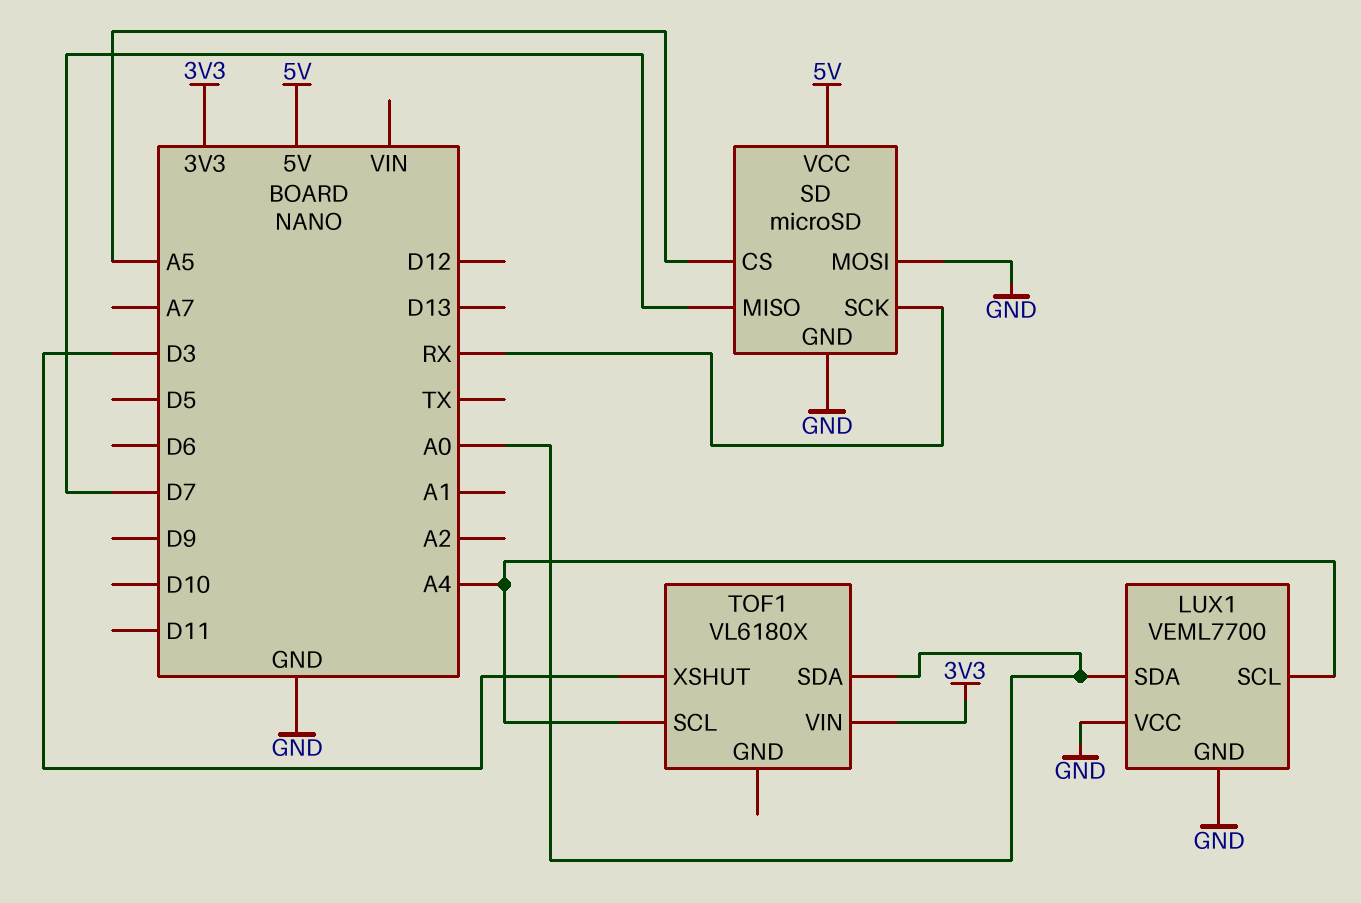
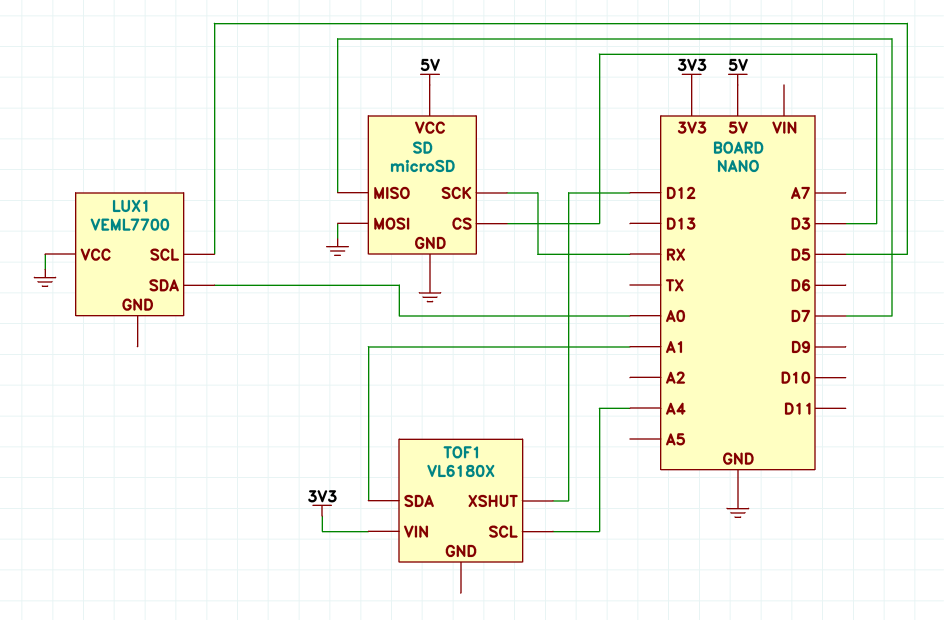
LUX1 pin GND: GND -> none
LUX1 pin SCL: A4 -> D5
SD pin CS: A5 -> D3
TOF1 pin SDA: A0 -> A1
TOF1 pin XSHUT: D3 -> D12

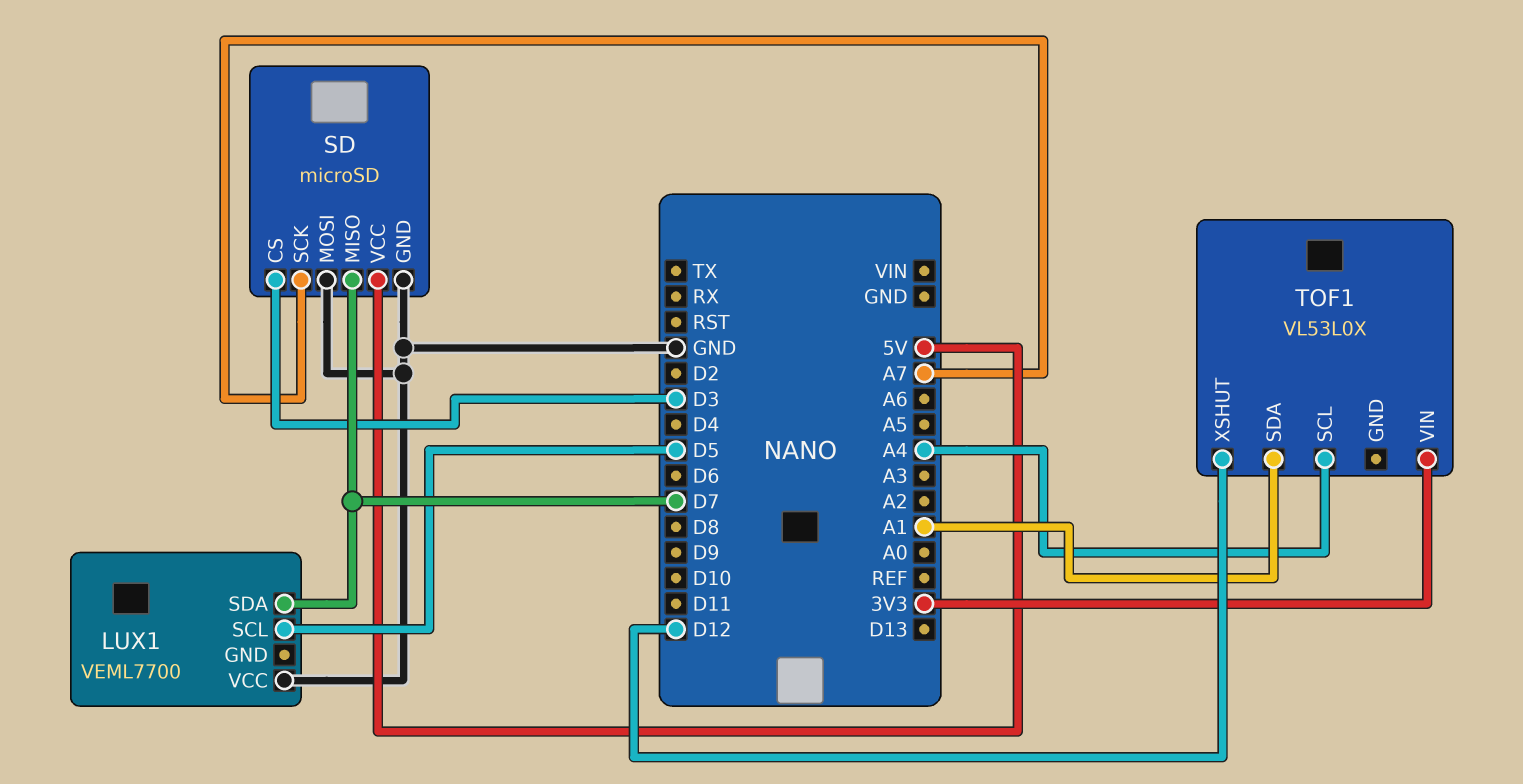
LUX1 pin SDA: A0 -> D7
SD pin SCK: RX -> A7
TOF1: VL6180X -> VL53L0X

